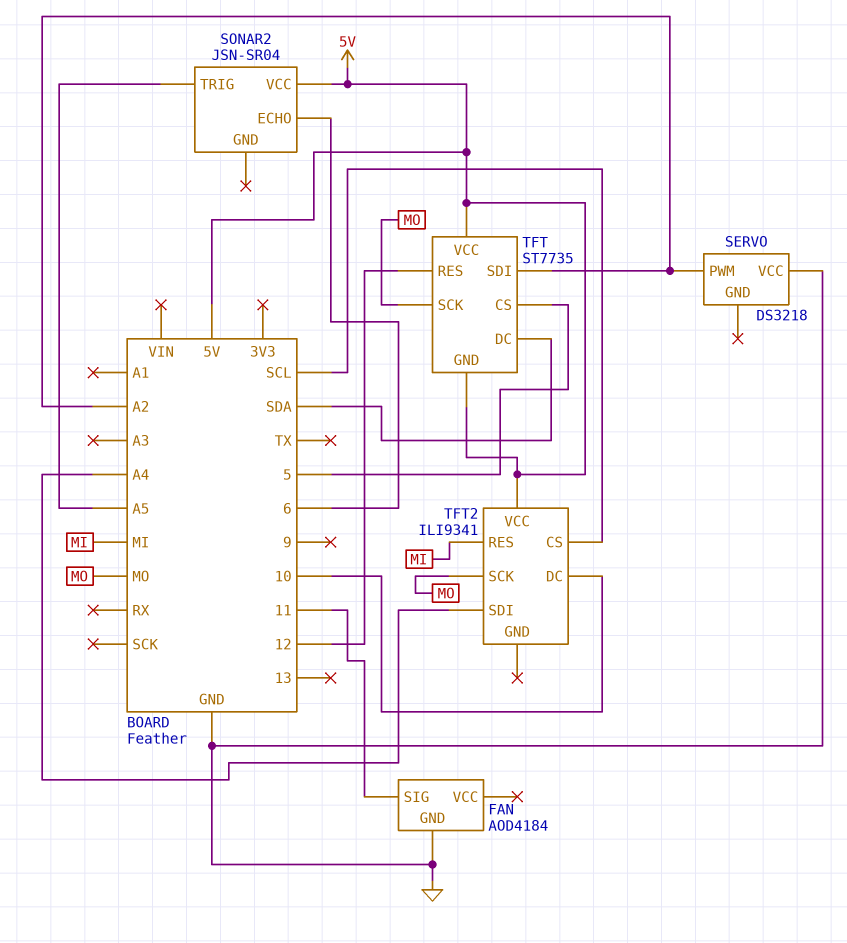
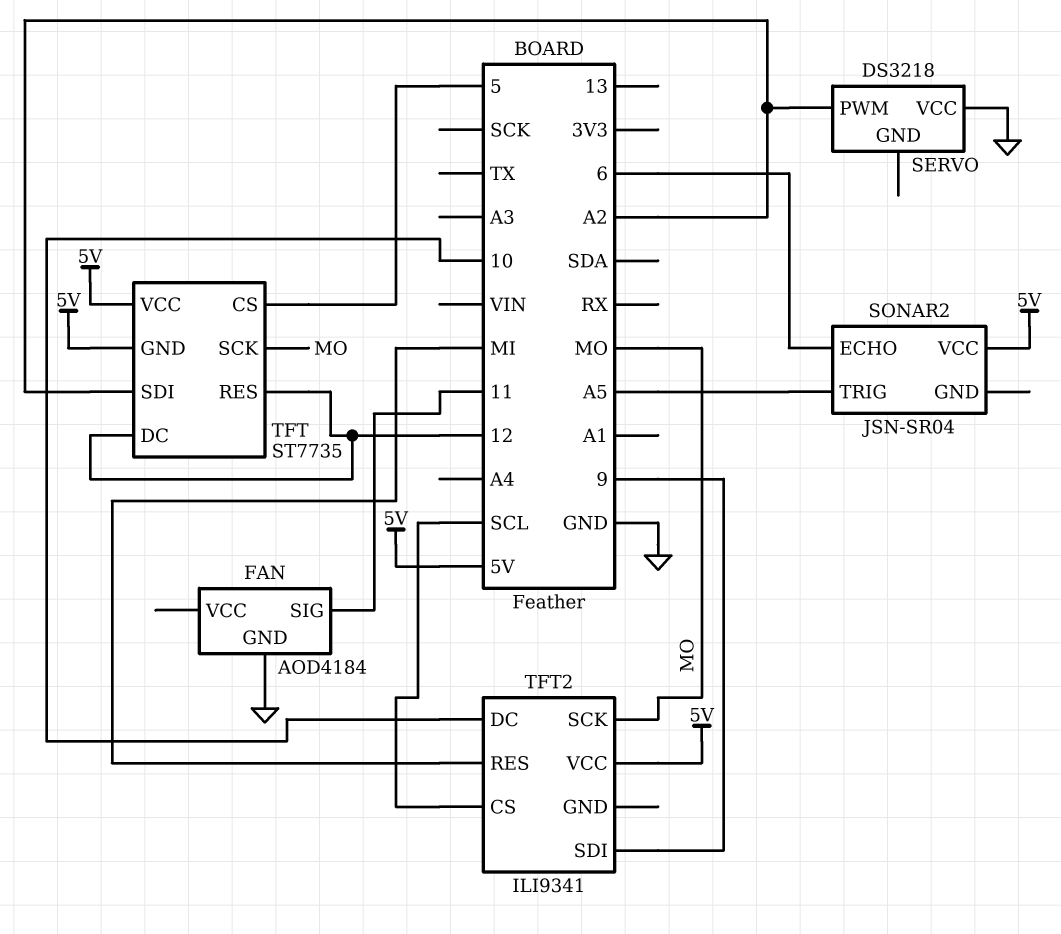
TFT pin DC: SDA -> 12
TFT2 pin SDI: A4 -> 9

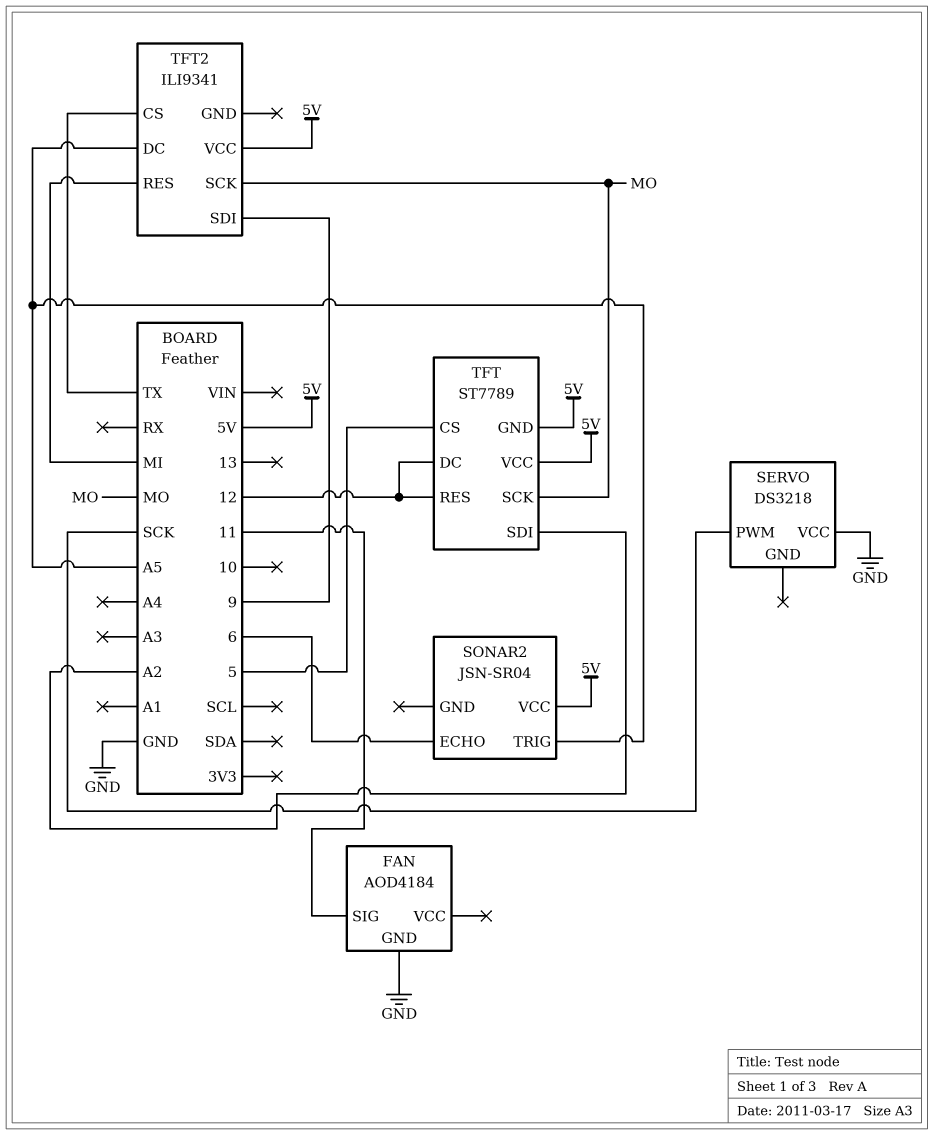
SERVO pin PWM: A2 -> SCK
TFT: ST7735 -> ST7789
TFT2 pin CS: SCL -> TX
TFT2 pin DC: 10 -> A5

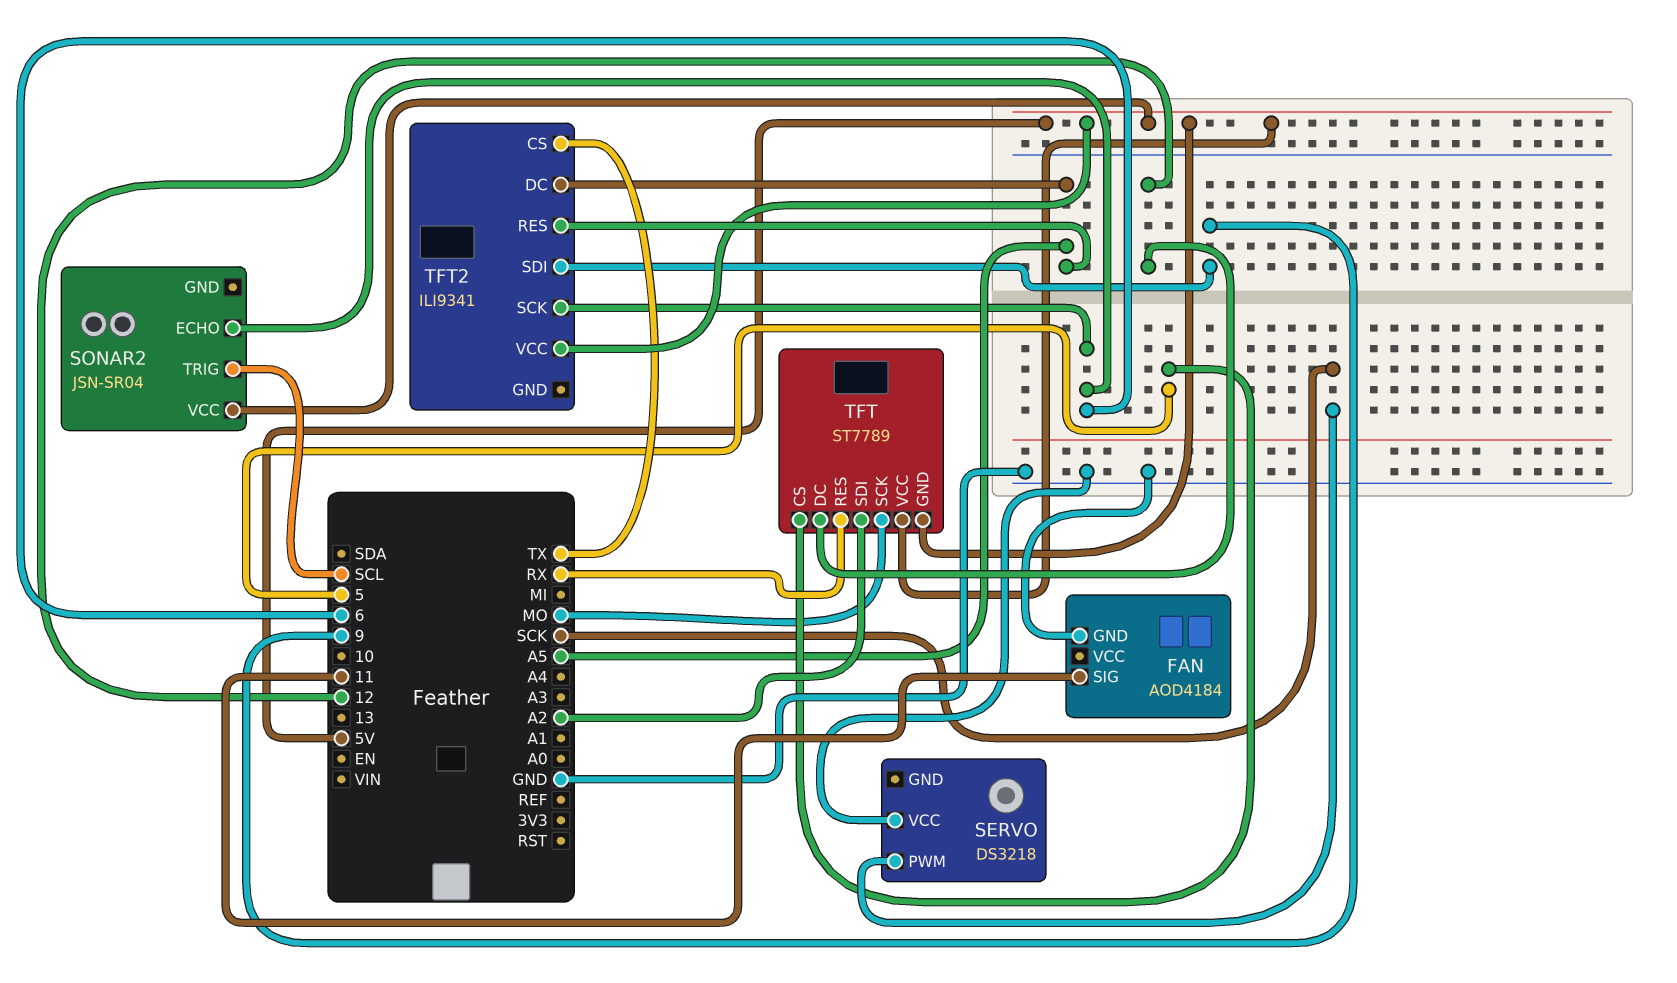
SONAR2 pin TRIG: A5 -> SCL
TFT pin RES: 12 -> RX
TFT2 pin RES: MI -> A5
TFT2 pin SCK: MO -> 6

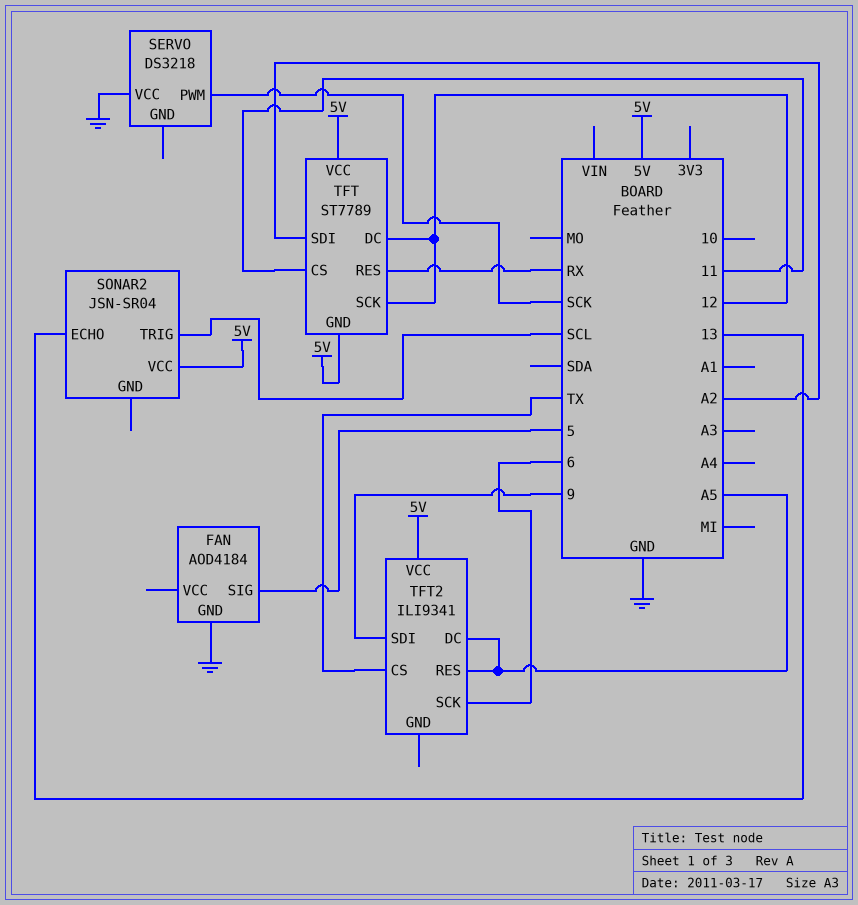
FAN pin SIG: 11 -> 5
SONAR2 pin ECHO: 6 -> 13
TFT pin CS: 5 -> 11
TFT pin SCK: MO -> 12

